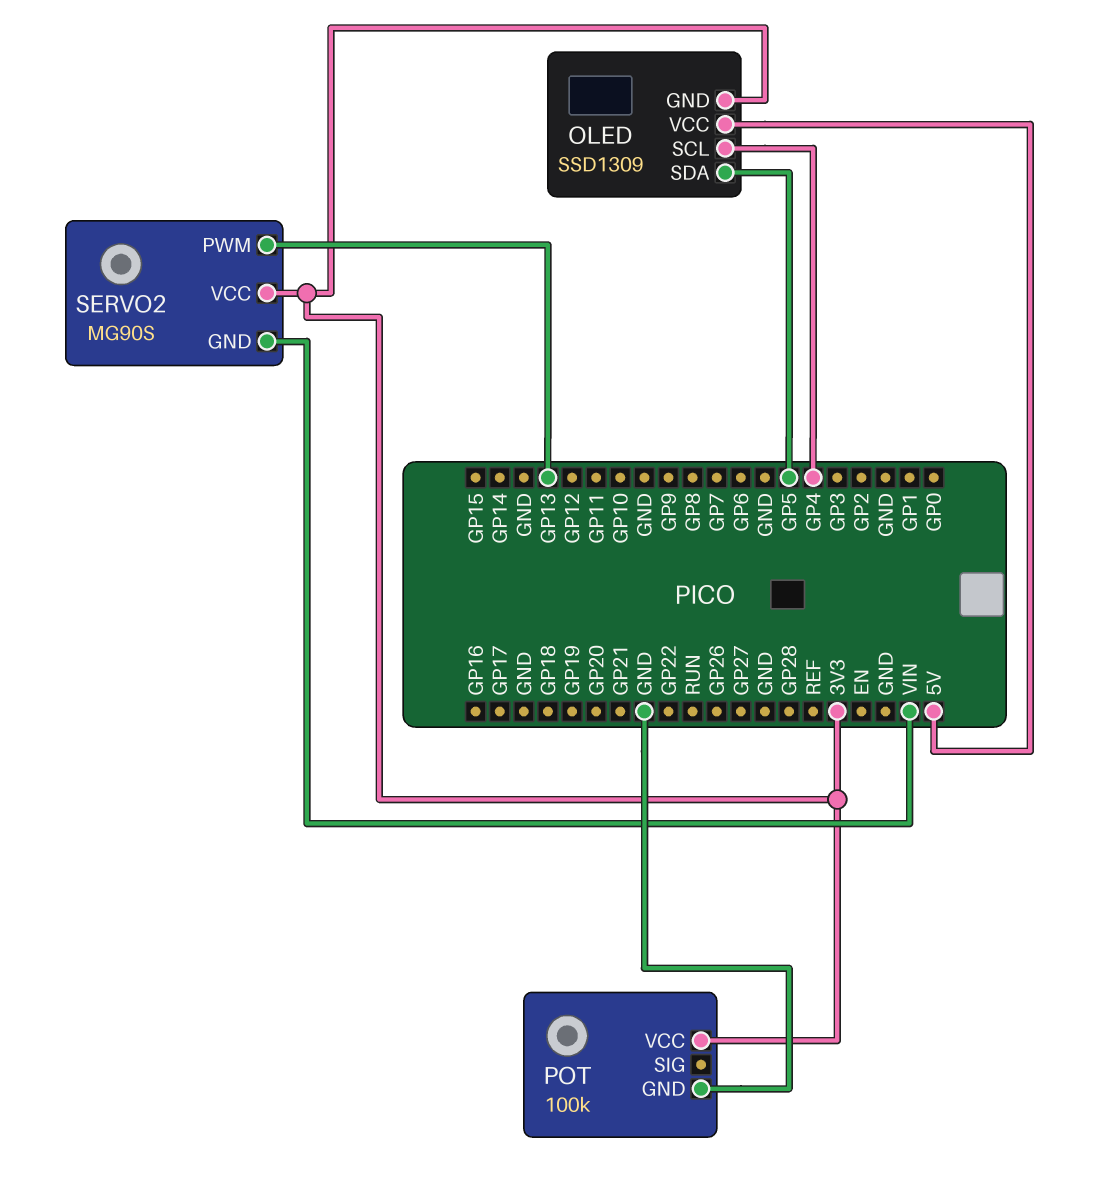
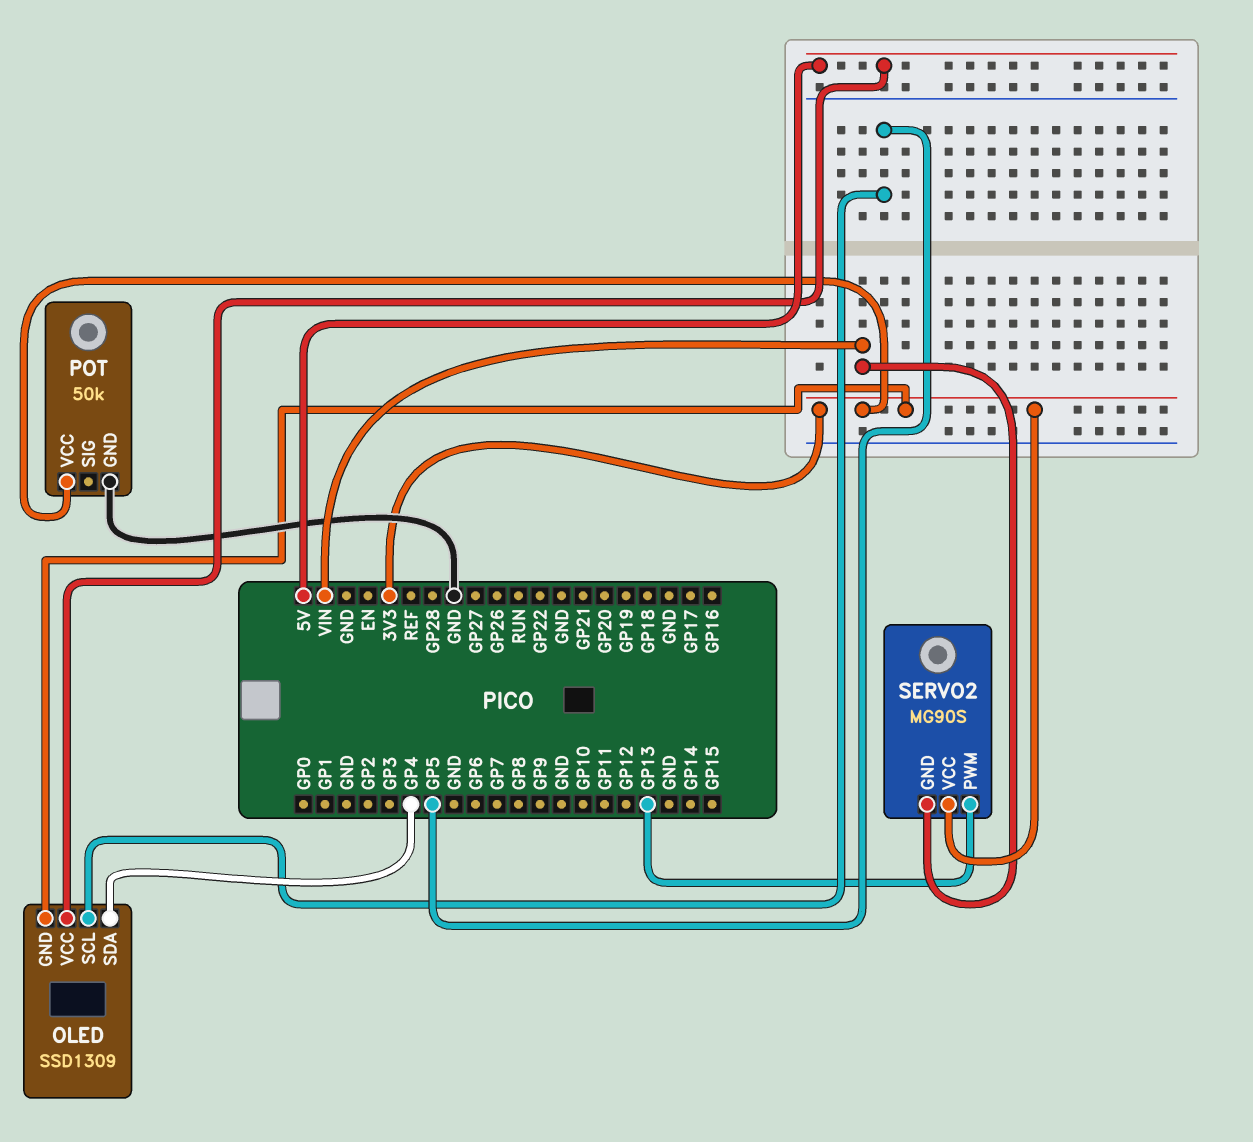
OLED pin SCL: GP4 -> GP5
OLED pin SDA: GP5 -> GP4
POT: 100k -> 50k

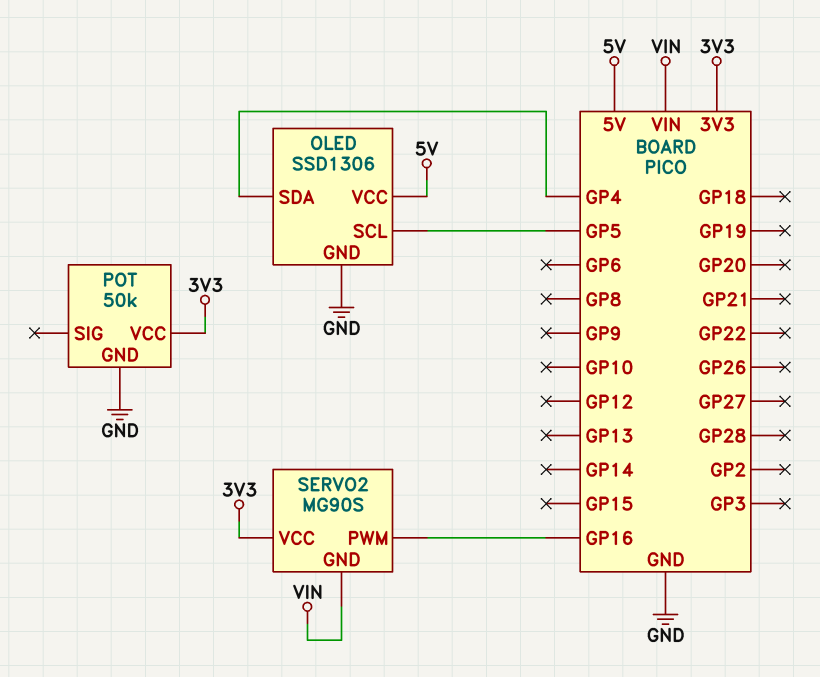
OLED: SSD1309 -> SSD1306
OLED pin GND: 3V3 -> GND
SERVO2 pin PWM: GP13 -> GP16

